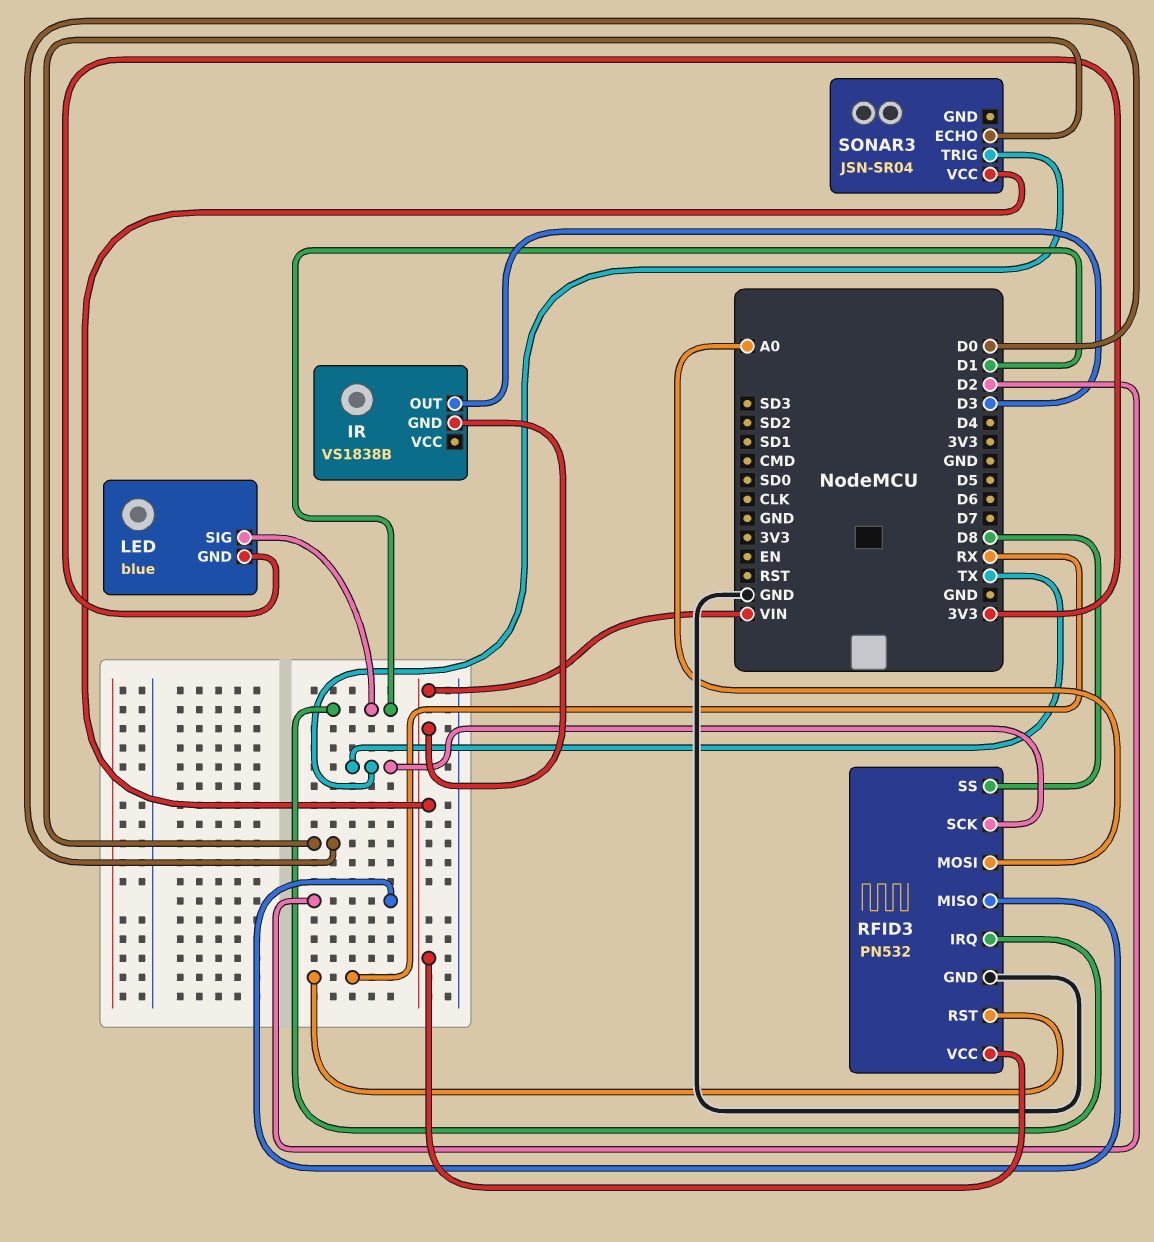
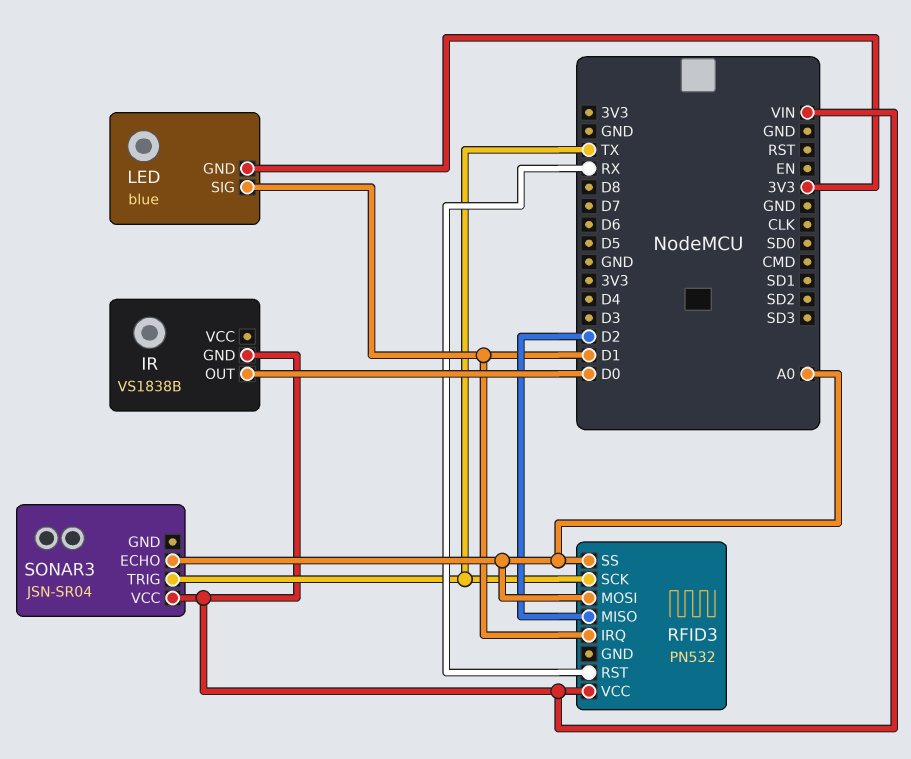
IR pin OUT: D3 -> D0
RFID3 pin GND: GND -> none
RFID3 pin SS: D8 -> A0
SONAR3 pin ECHO: D0 -> A0

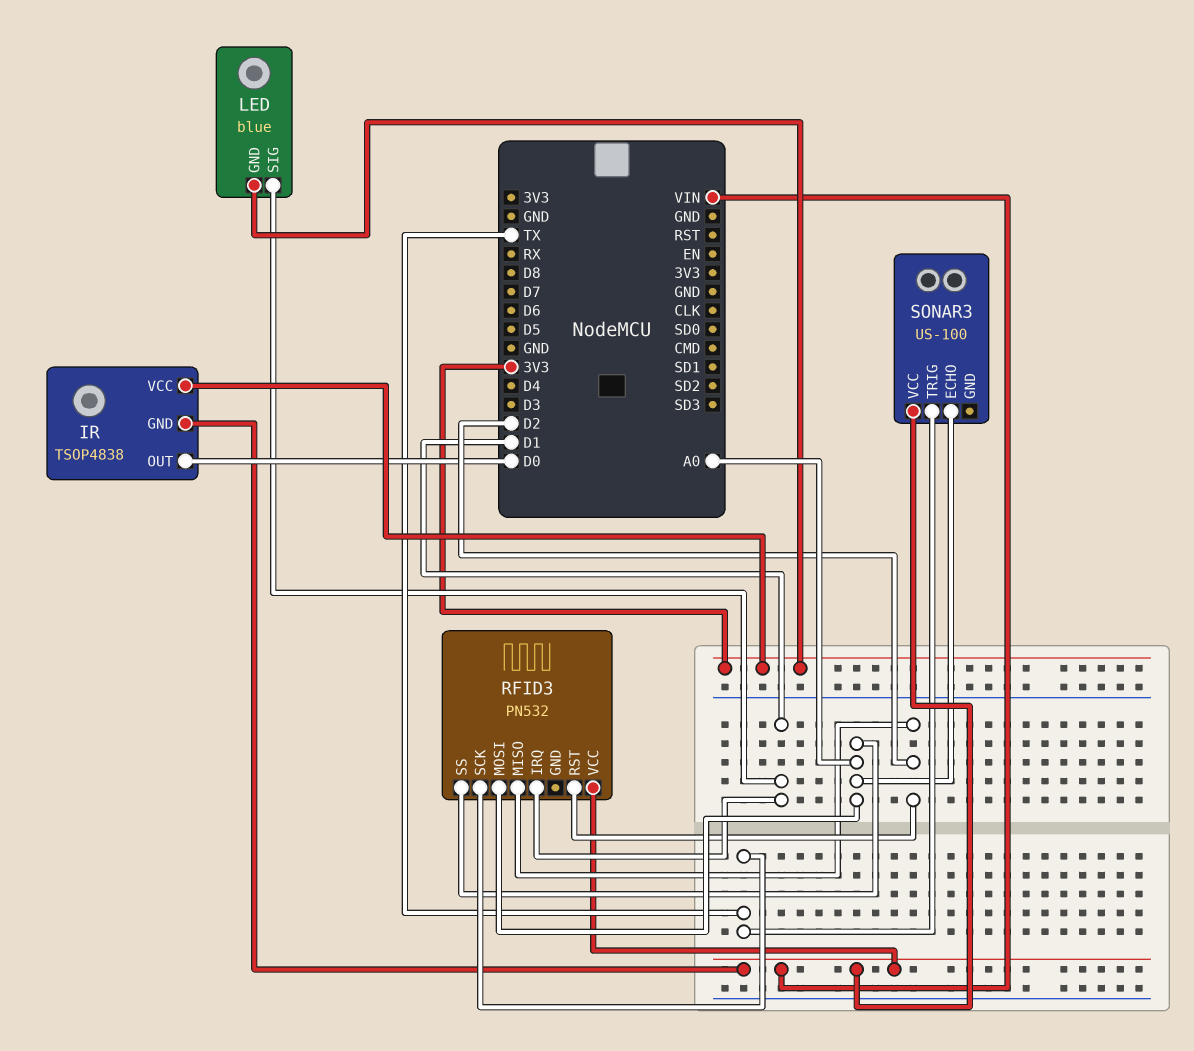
IR: VS1838B -> TSOP4838
IR pin VCC: none -> 3V3
RFID3 pin RST: RX -> D2
SONAR3: JSN-SR04 -> US-100

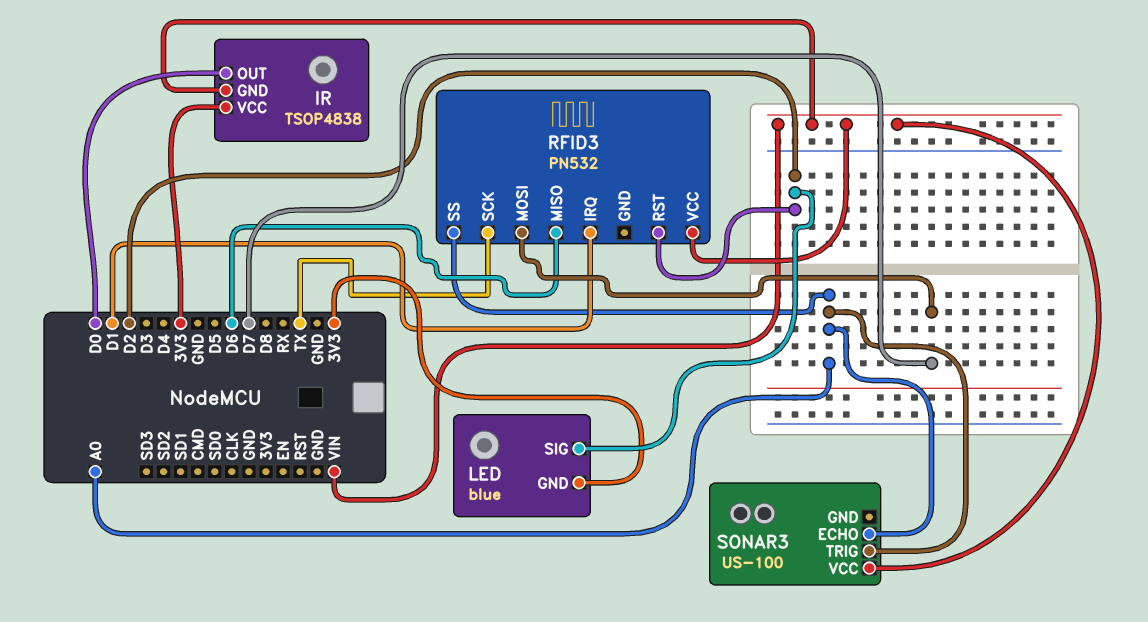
LED pin SIG: D1 -> D2
RFID3 pin MISO: D2 -> D6
RFID3 pin MOSI: A0 -> D7
SONAR3 pin TRIG: TX -> A0

